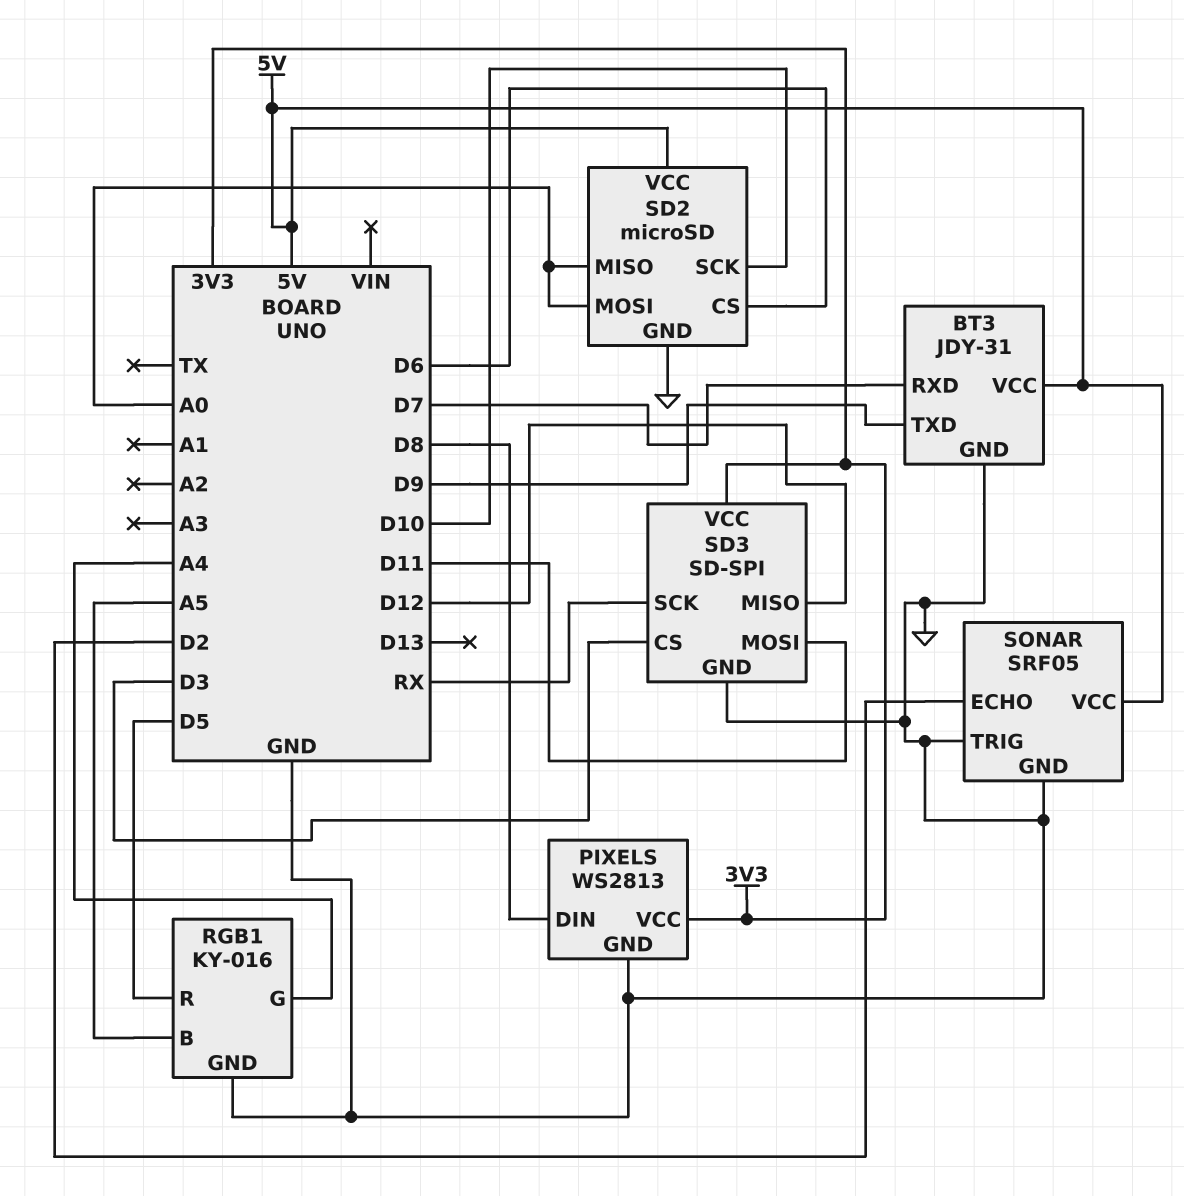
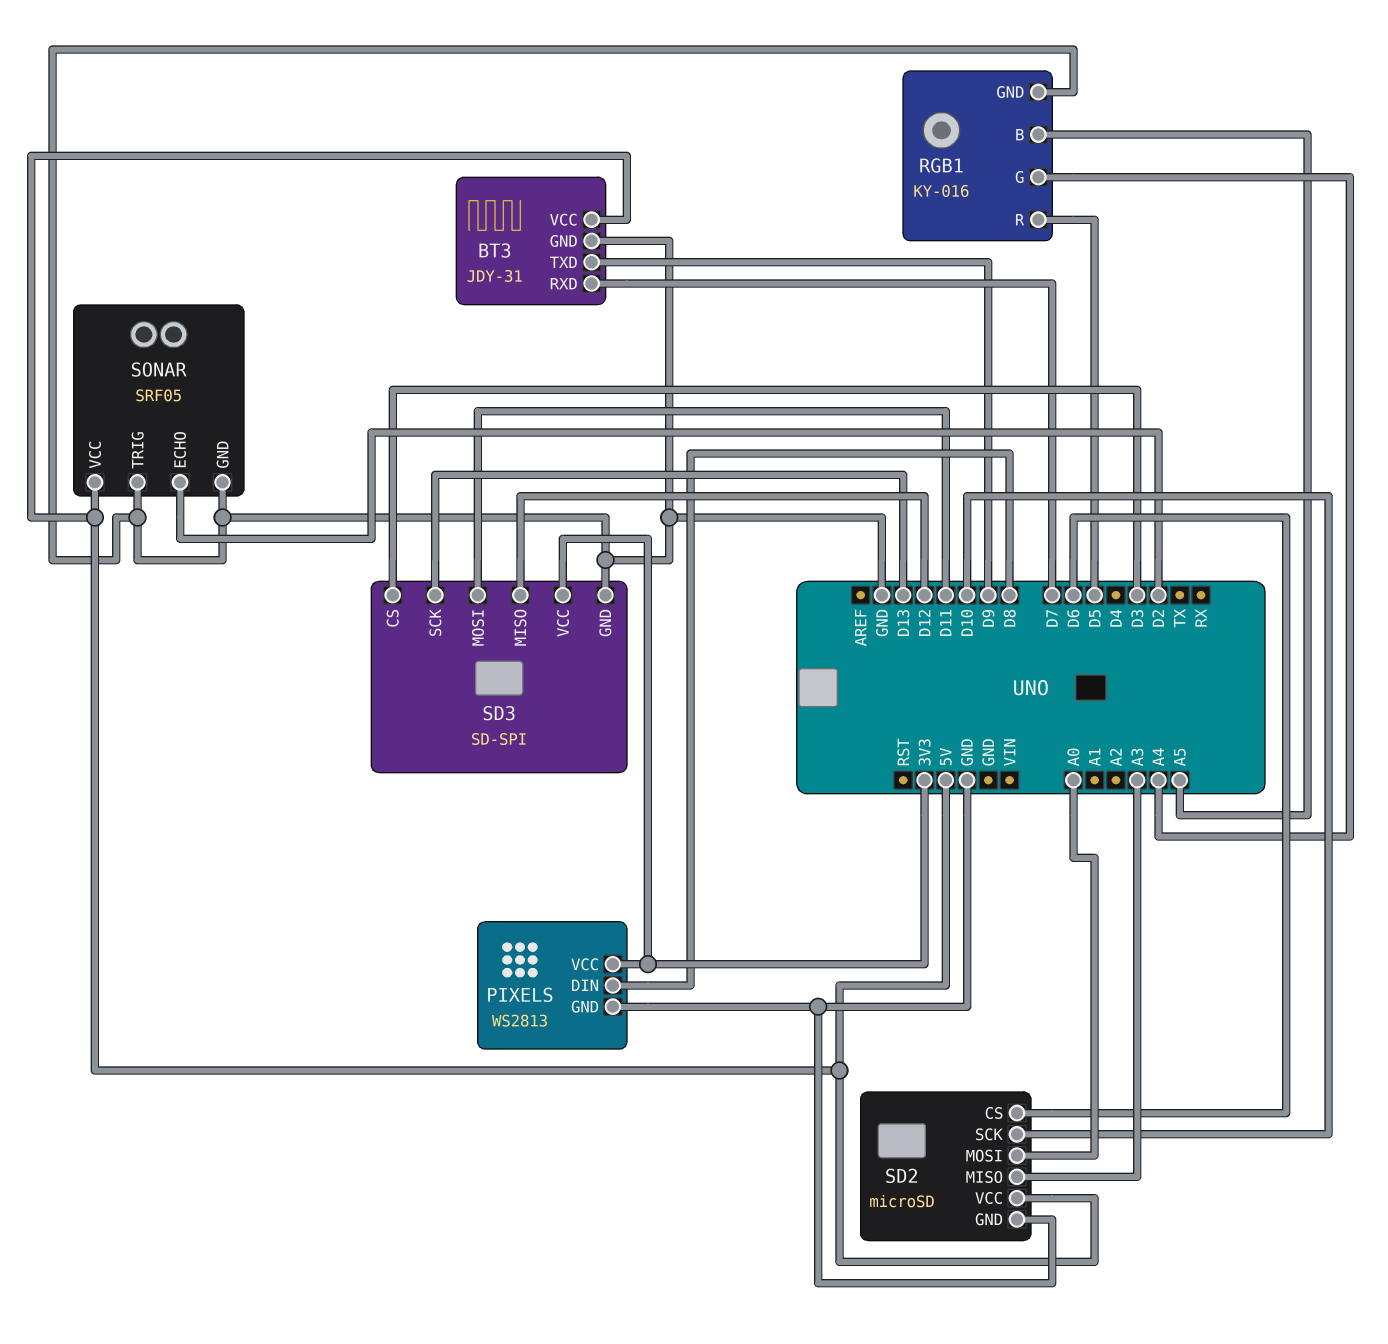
SD2 pin MISO: A0 -> A3
SD3 pin SCK: RX -> D13

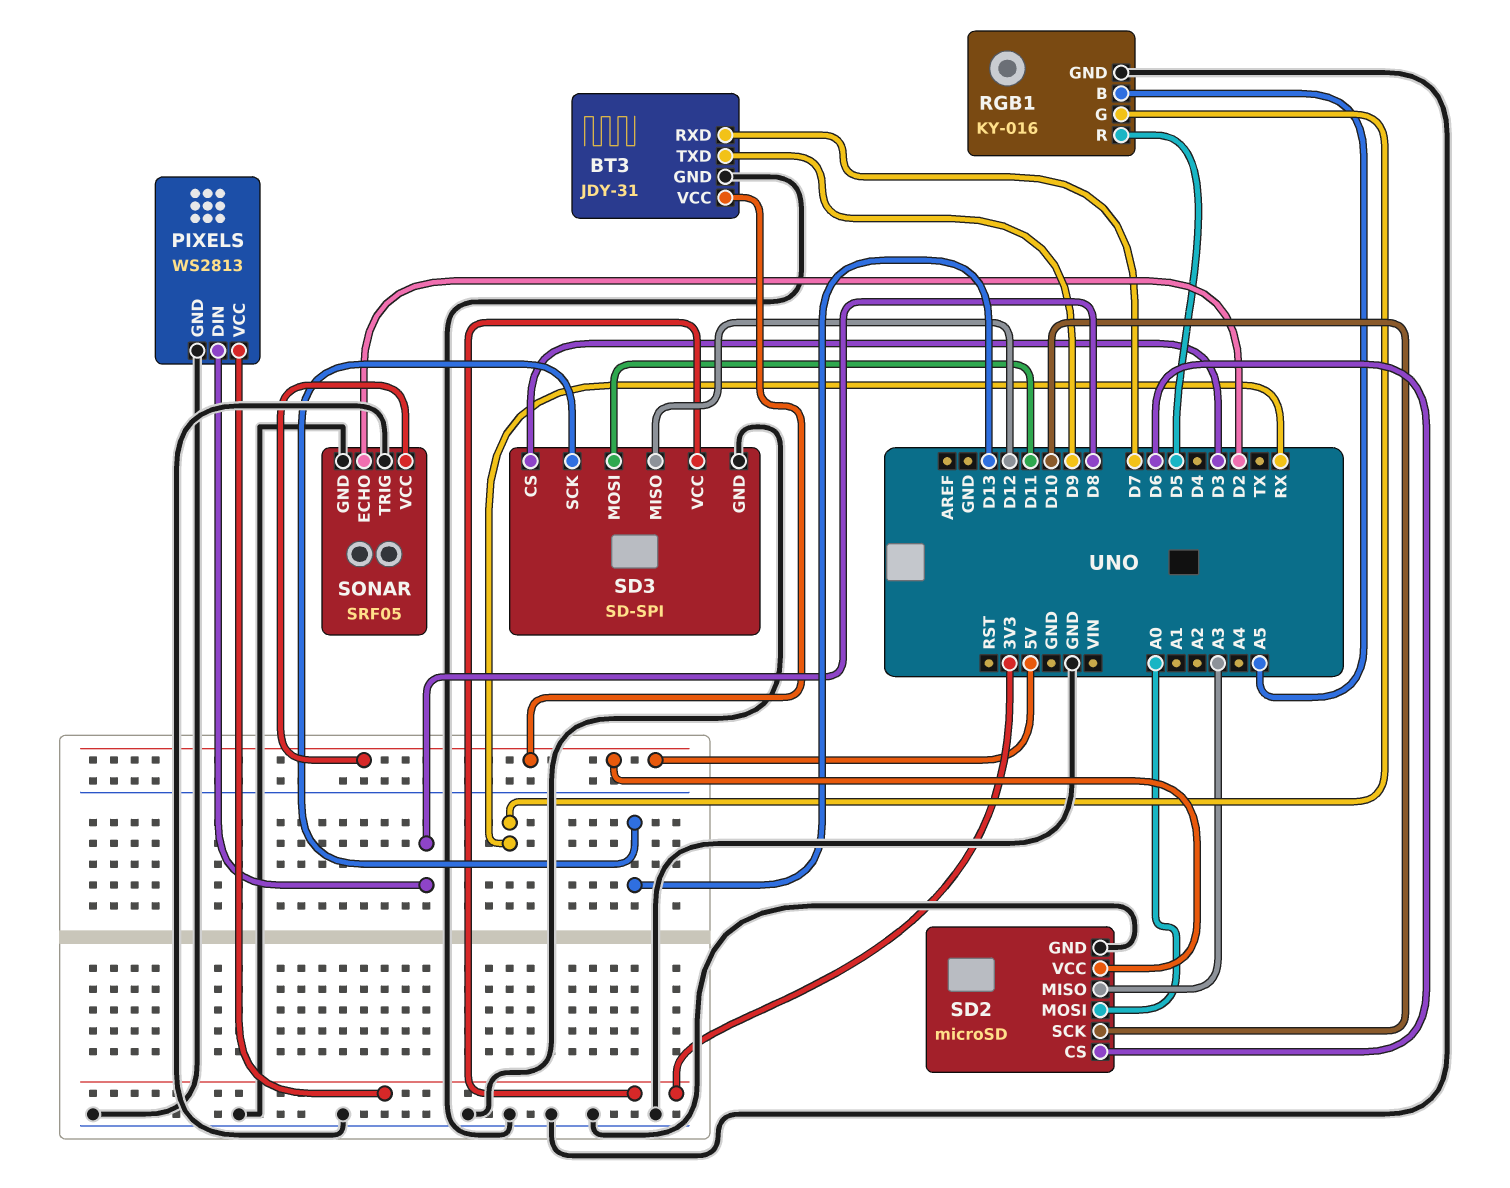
RGB1 pin G: A4 -> RX

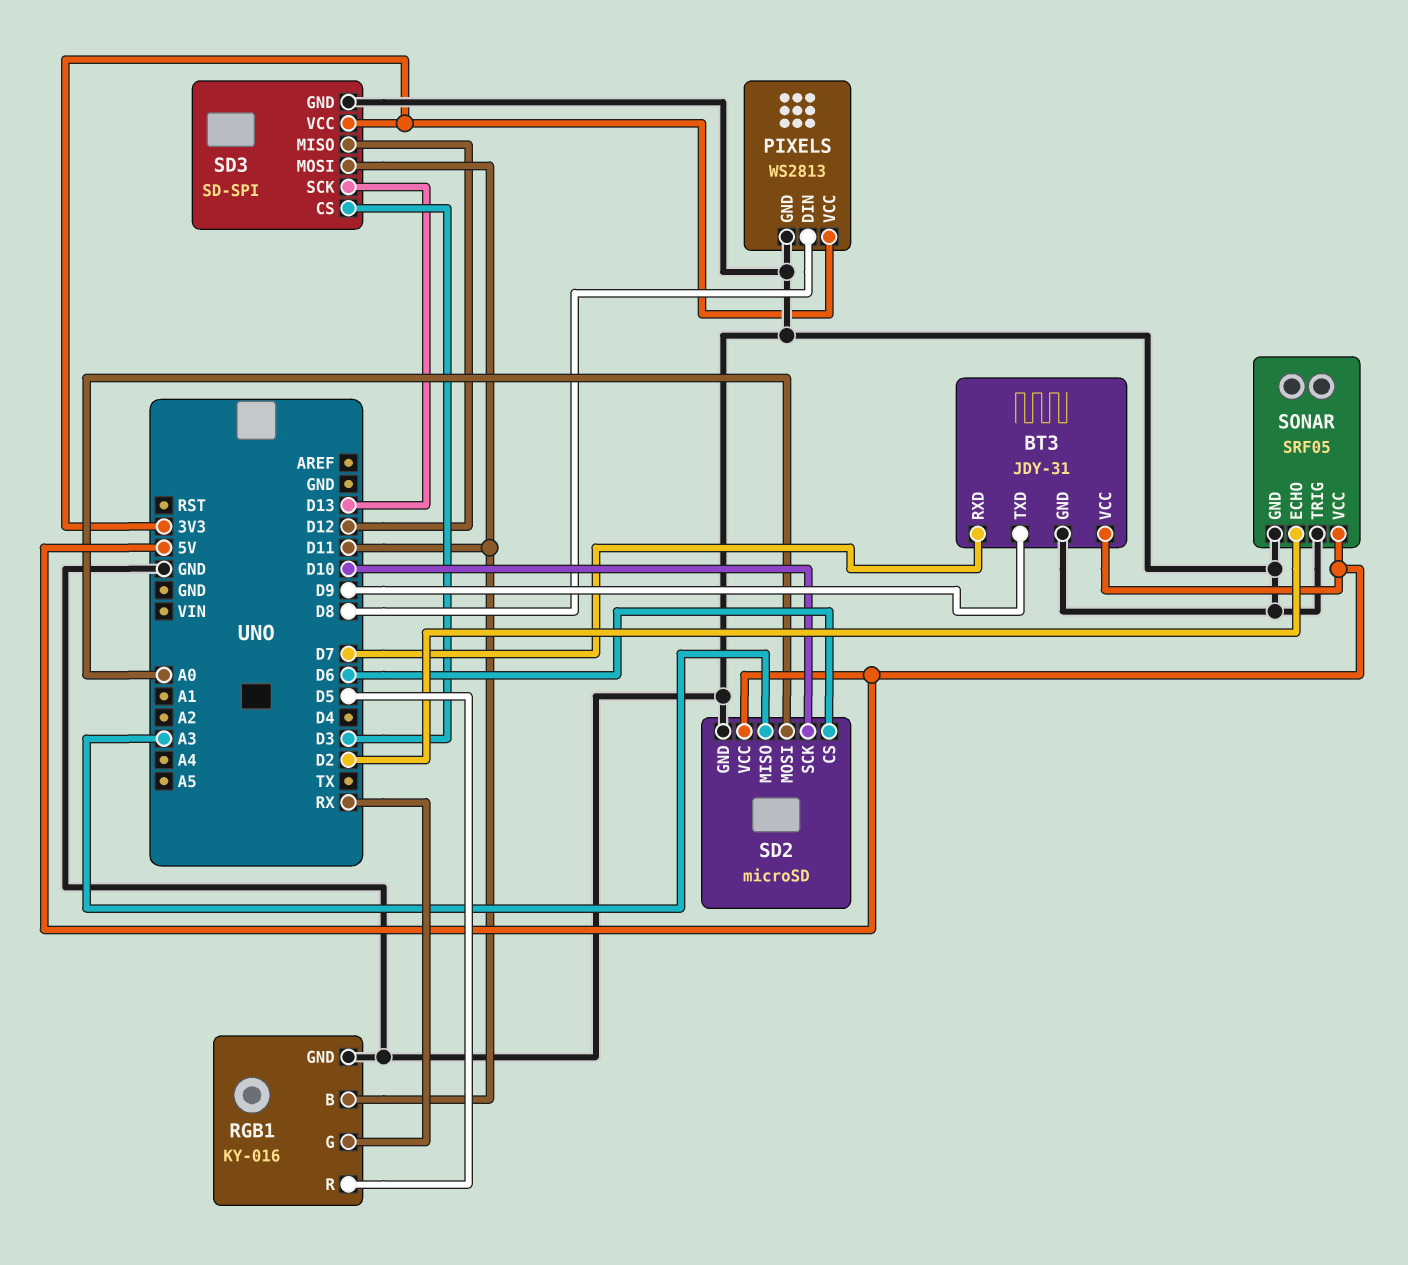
RGB1 pin B: A5 -> D11

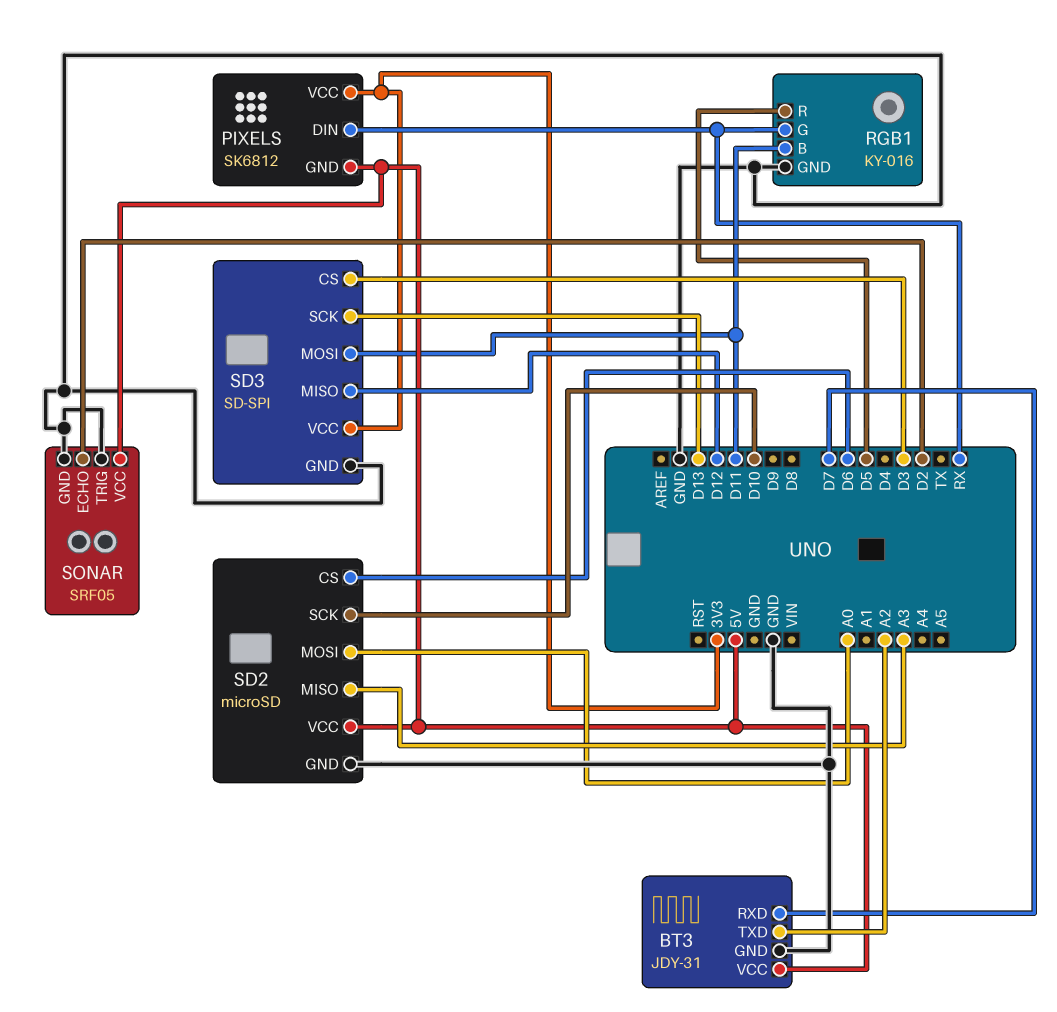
BT3 pin TXD: D9 -> A2
PIXELS: WS2813 -> SK6812
PIXELS pin DIN: D8 -> RX
PIXELS pin GND: GND -> 5V

